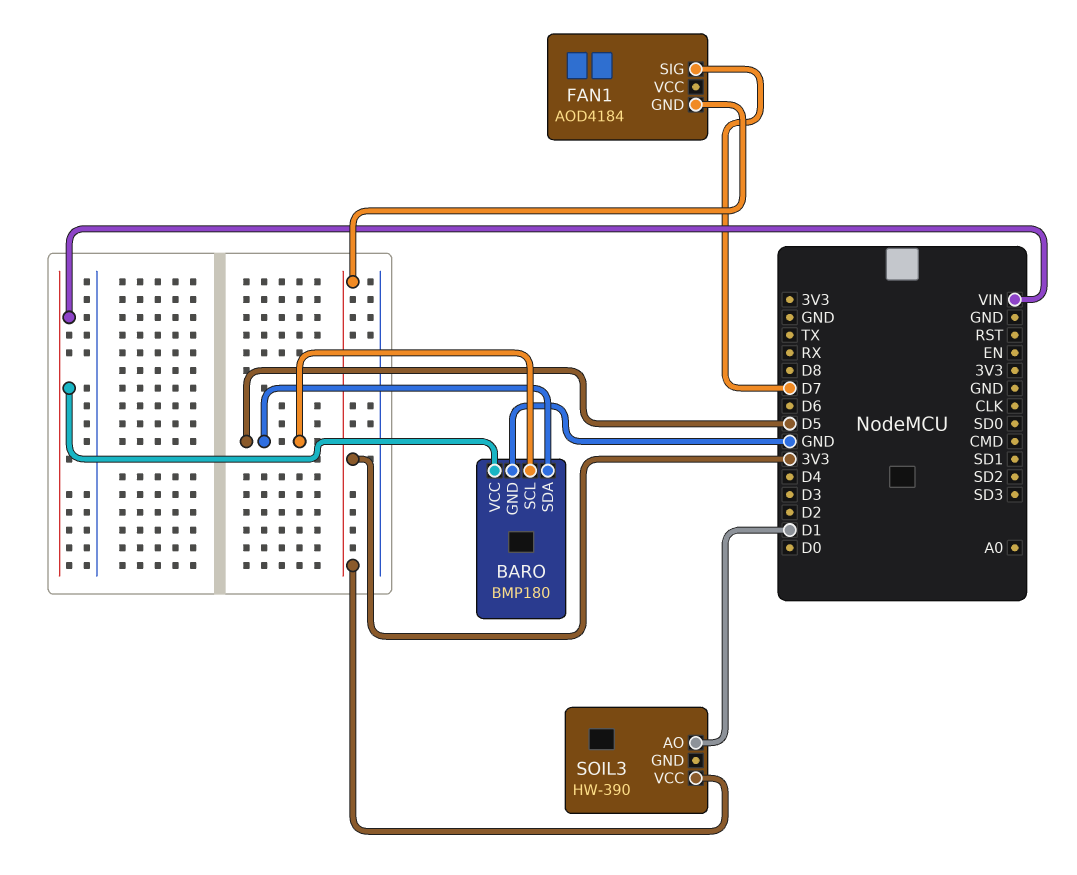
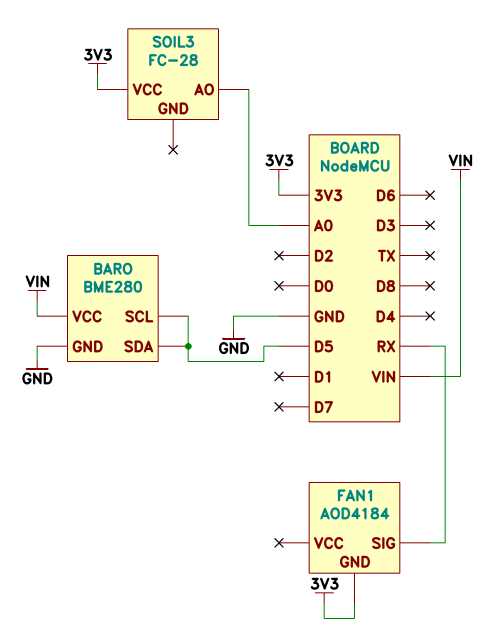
BARO: BMP180 -> BME280
FAN1 pin SIG: D7 -> RX
SOIL3: HW-390 -> FC-28
SOIL3 pin AO: D1 -> A0

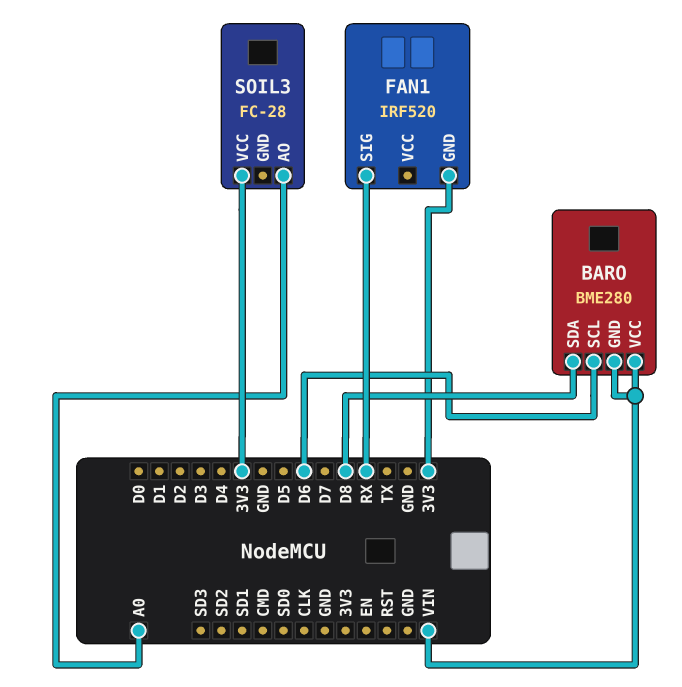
BARO pin GND: GND -> VIN
BARO pin SCL: D5 -> D6
BARO pin SDA: D5 -> D8
FAN1: AOD4184 -> IRF520

